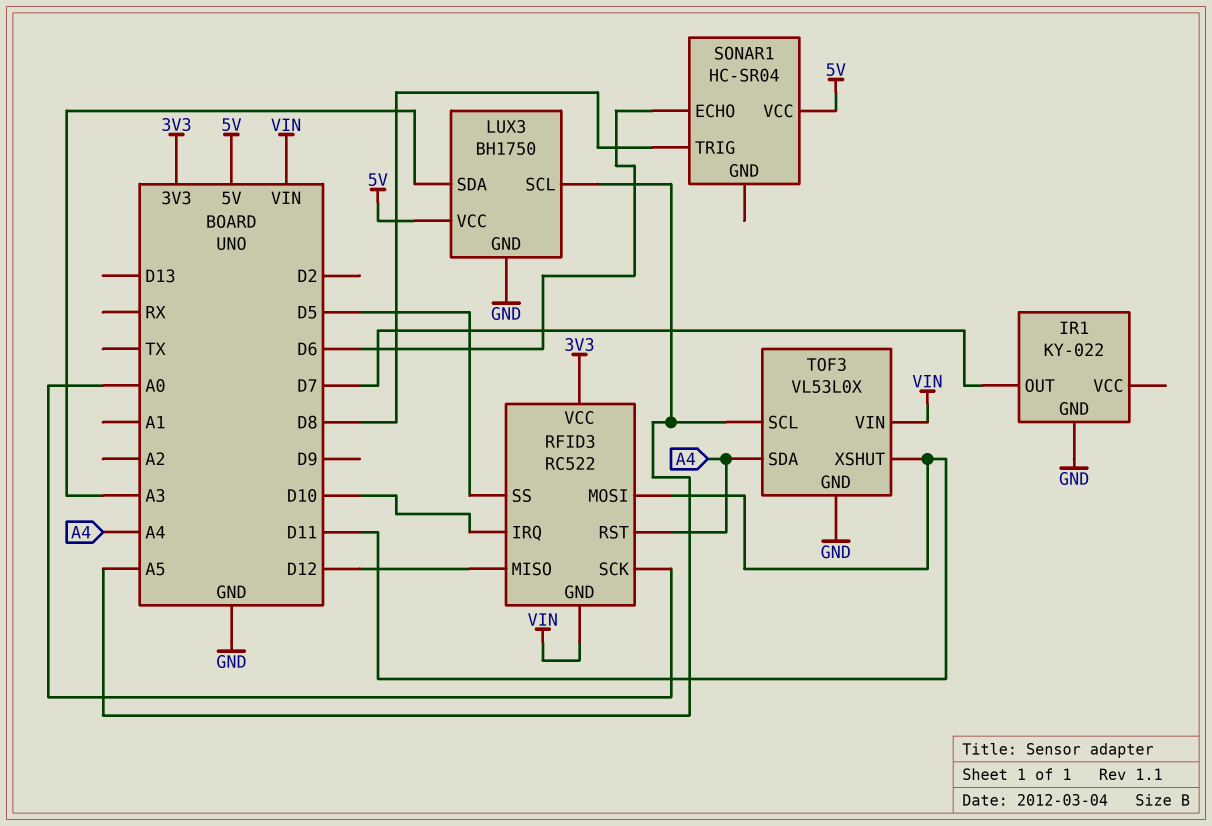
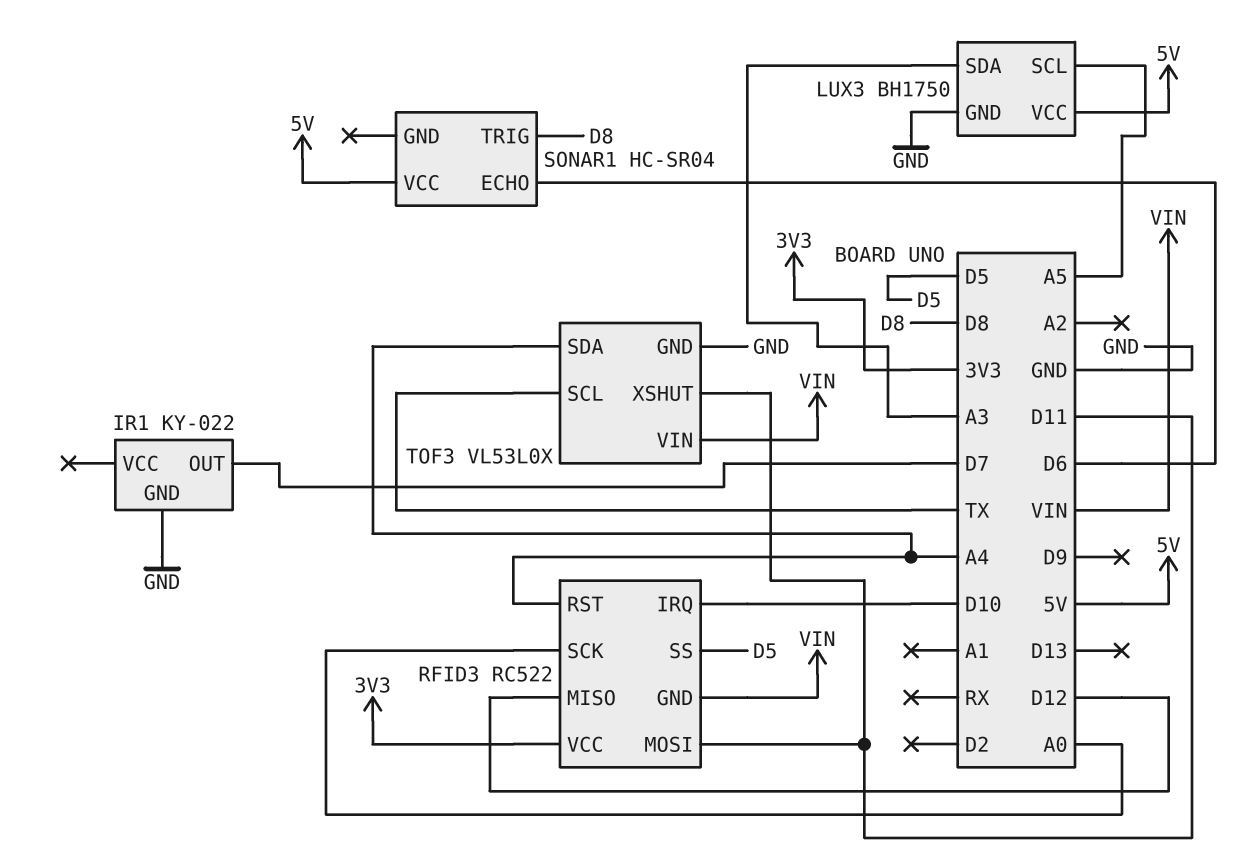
TOF3 pin SCL: A5 -> TX

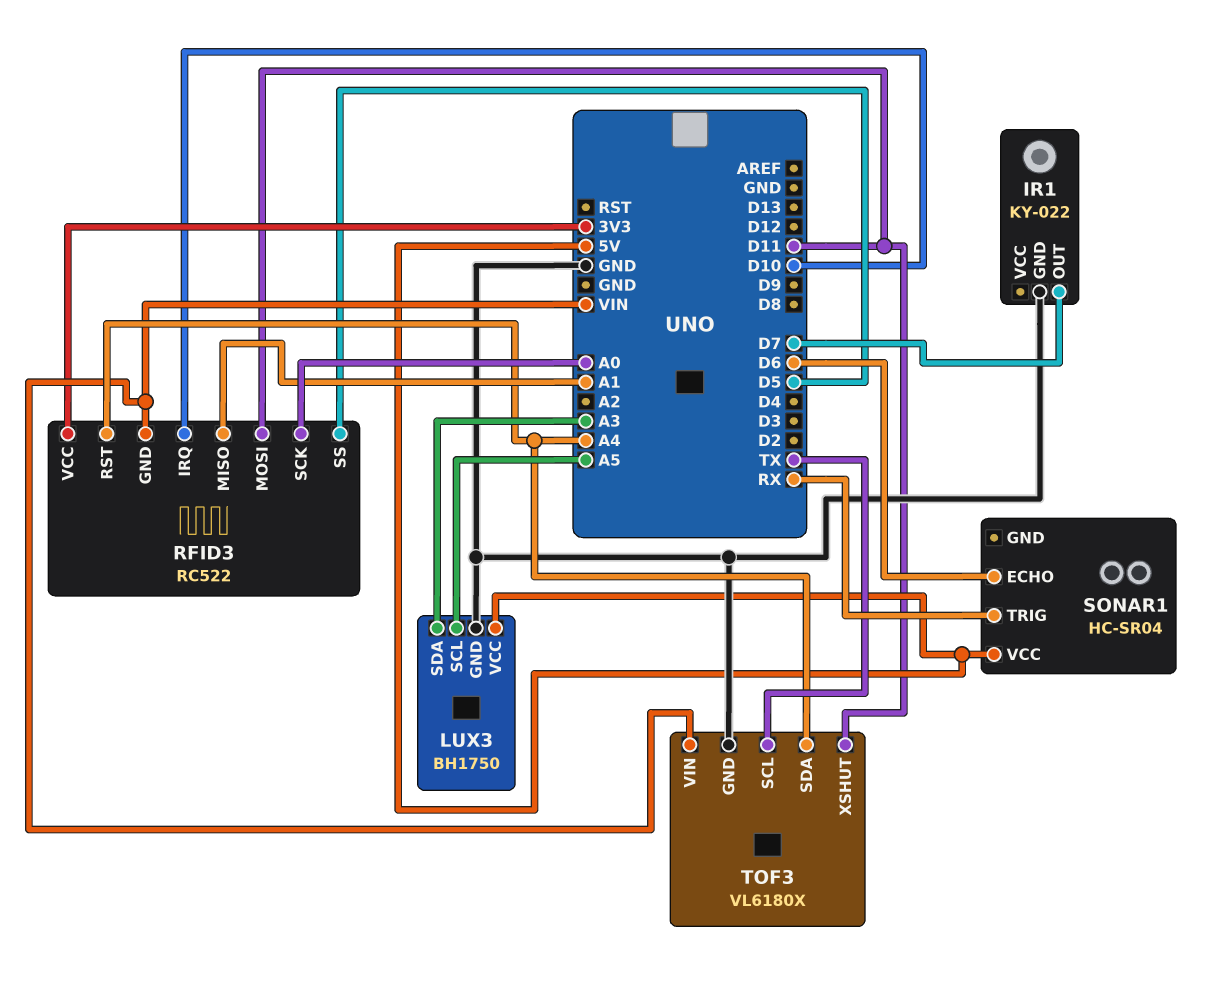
RFID3 pin MISO: D12 -> A1
SONAR1 pin TRIG: D8 -> RX
TOF3: VL53L0X -> VL6180X

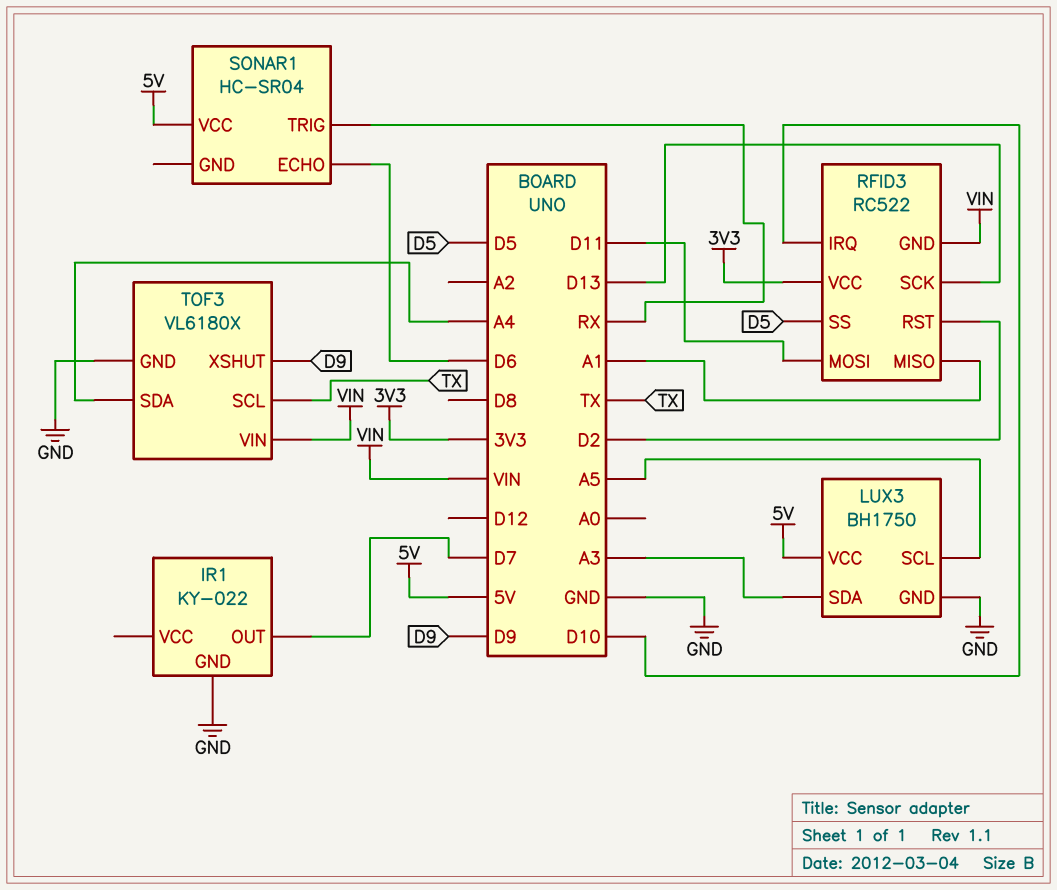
RFID3 pin RST: A4 -> D2
RFID3 pin SCK: A0 -> D13
TOF3 pin XSHUT: D11 -> D9

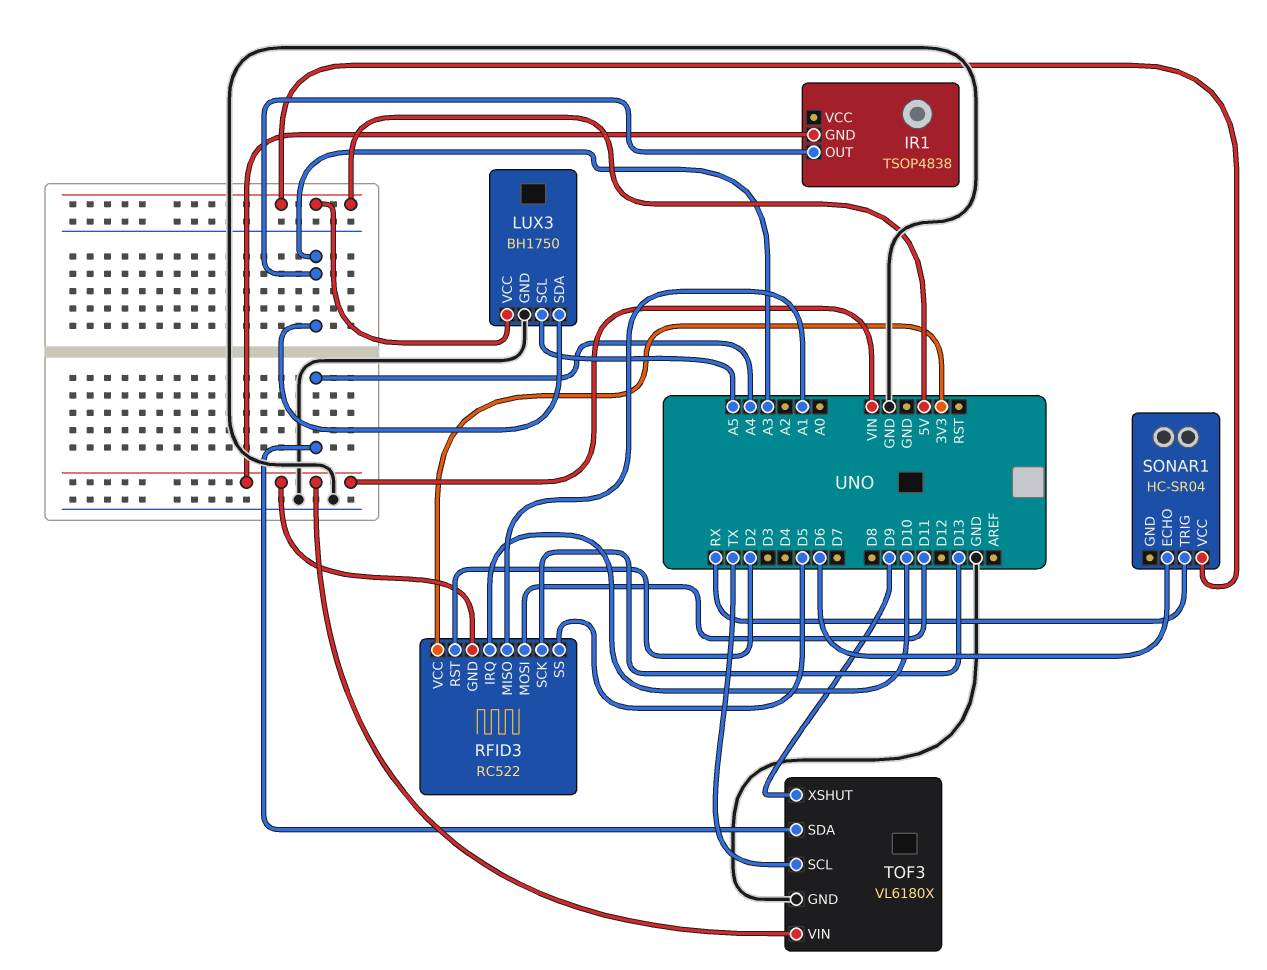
IR1: KY-022 -> TSOP4838
IR1 pin GND: GND -> VIN
IR1 pin OUT: D7 -> A3

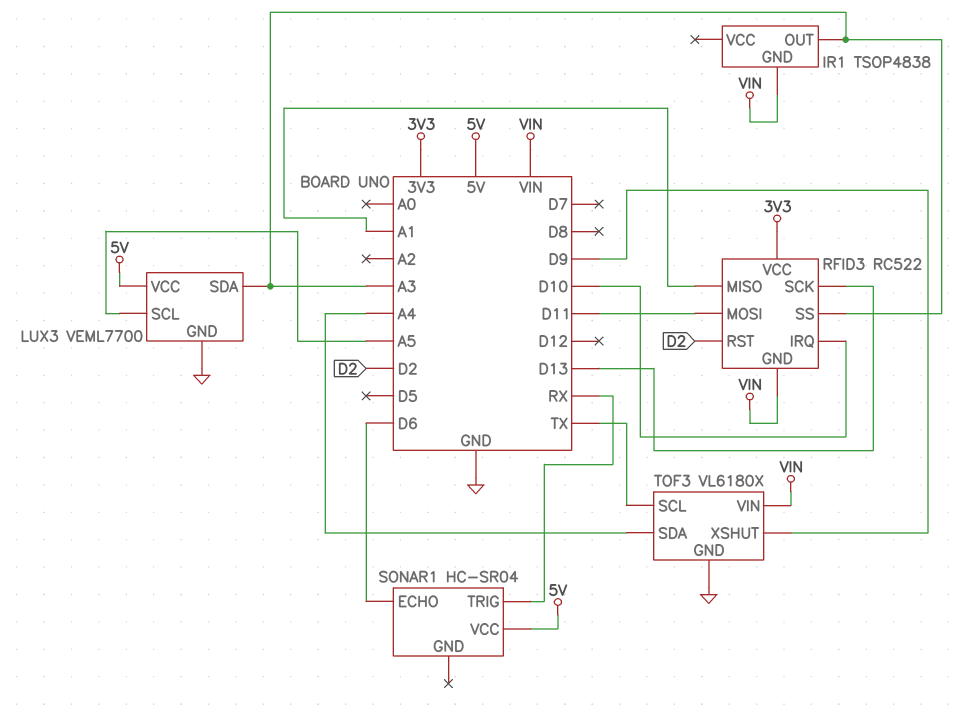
LUX3: BH1750 -> VEML7700
RFID3 pin SS: D5 -> A3

